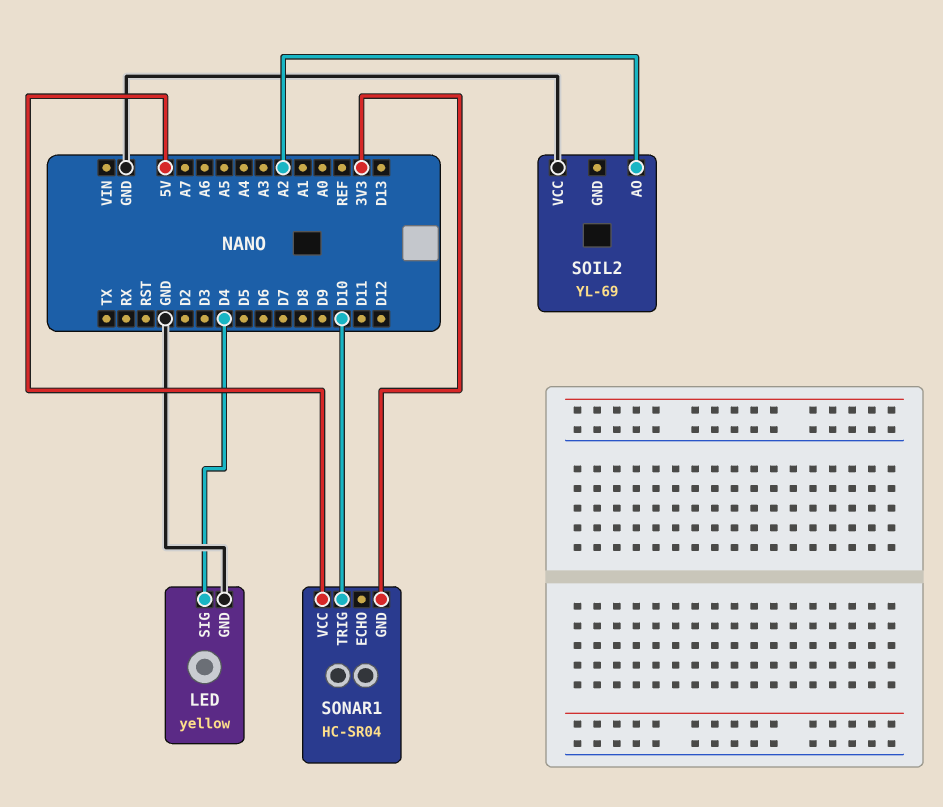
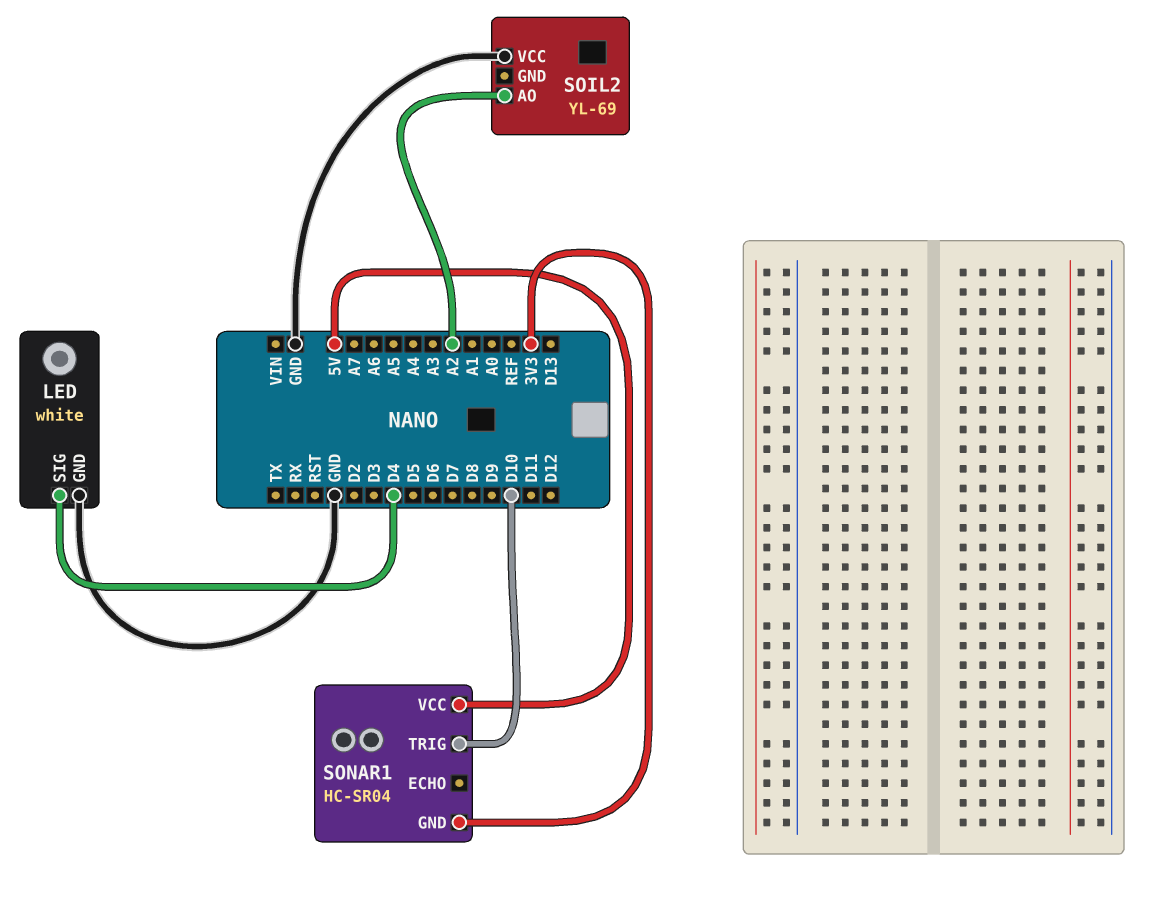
LED: yellow -> white

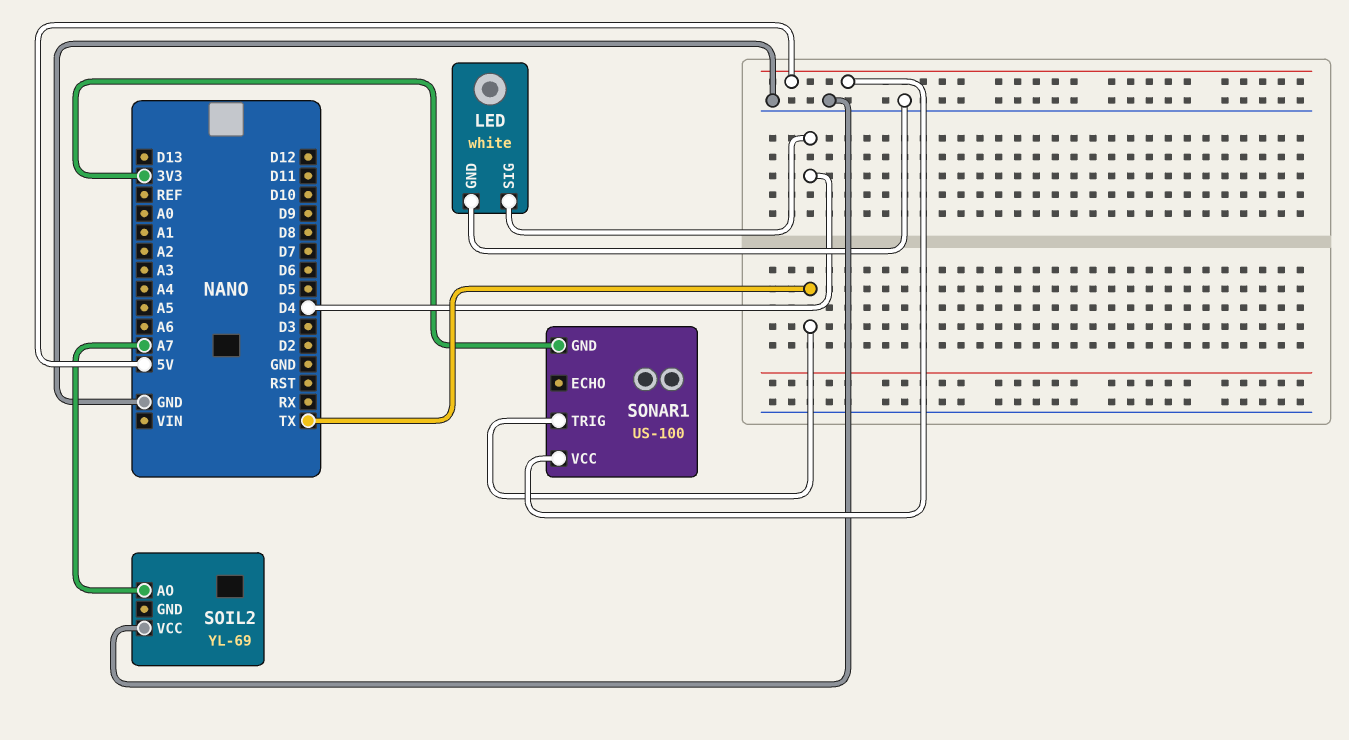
SOIL2 pin AO: A2 -> A7
SONAR1: HC-SR04 -> US-100
SONAR1 pin TRIG: D10 -> TX

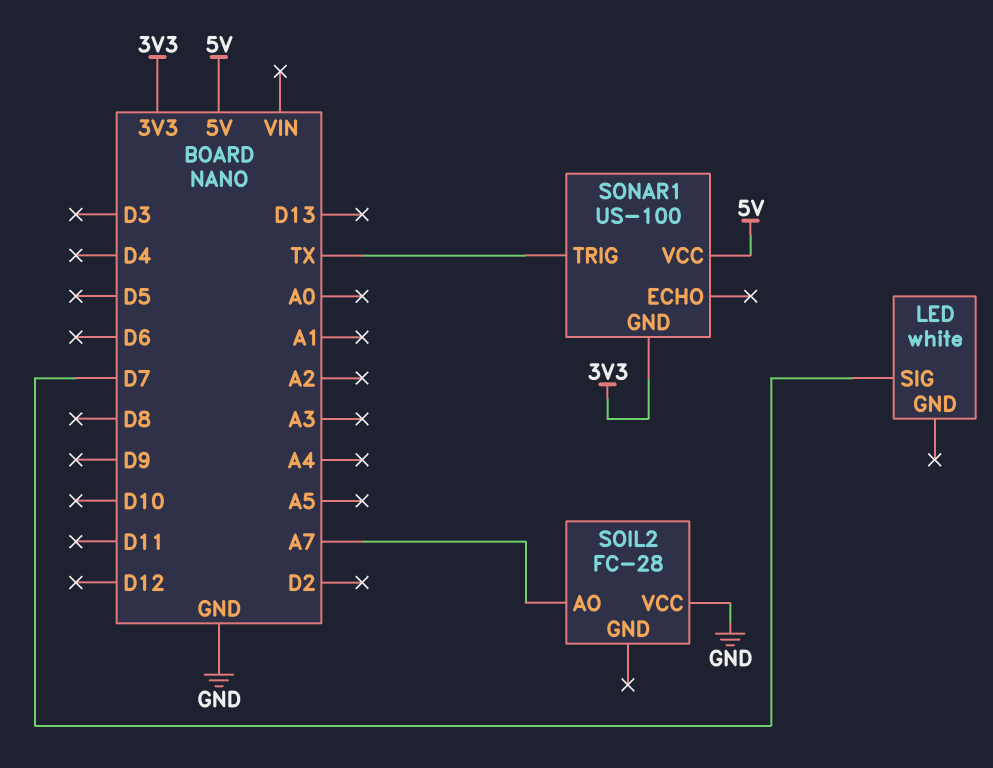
LED pin GND: GND -> none
LED pin SIG: D4 -> D7
SOIL2: YL-69 -> FC-28

